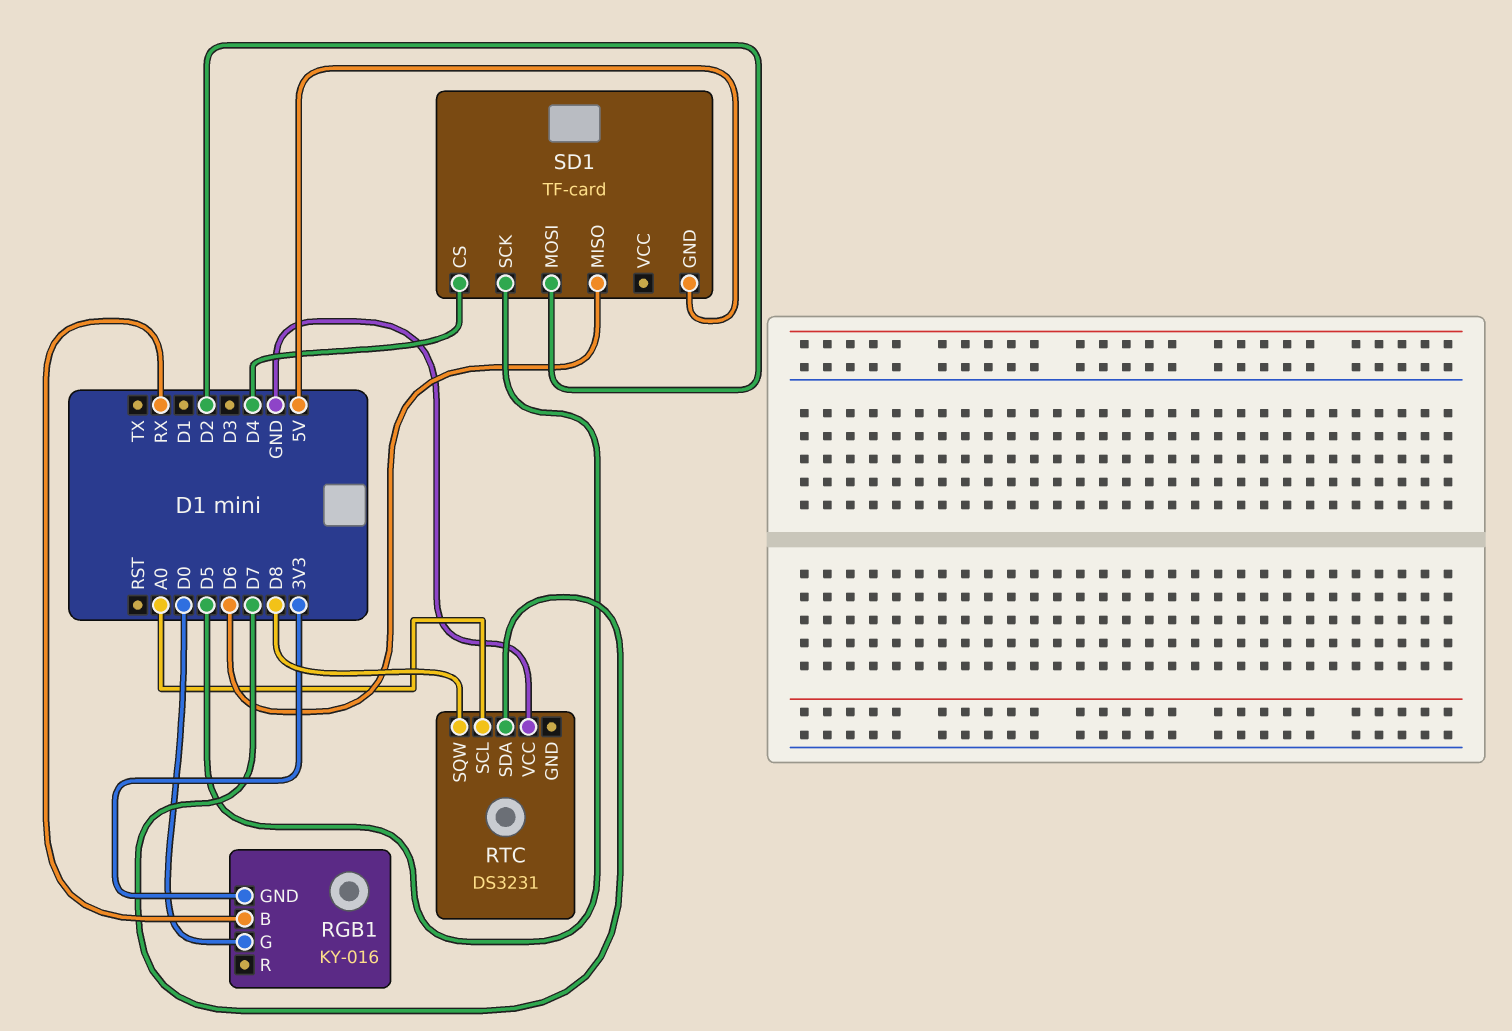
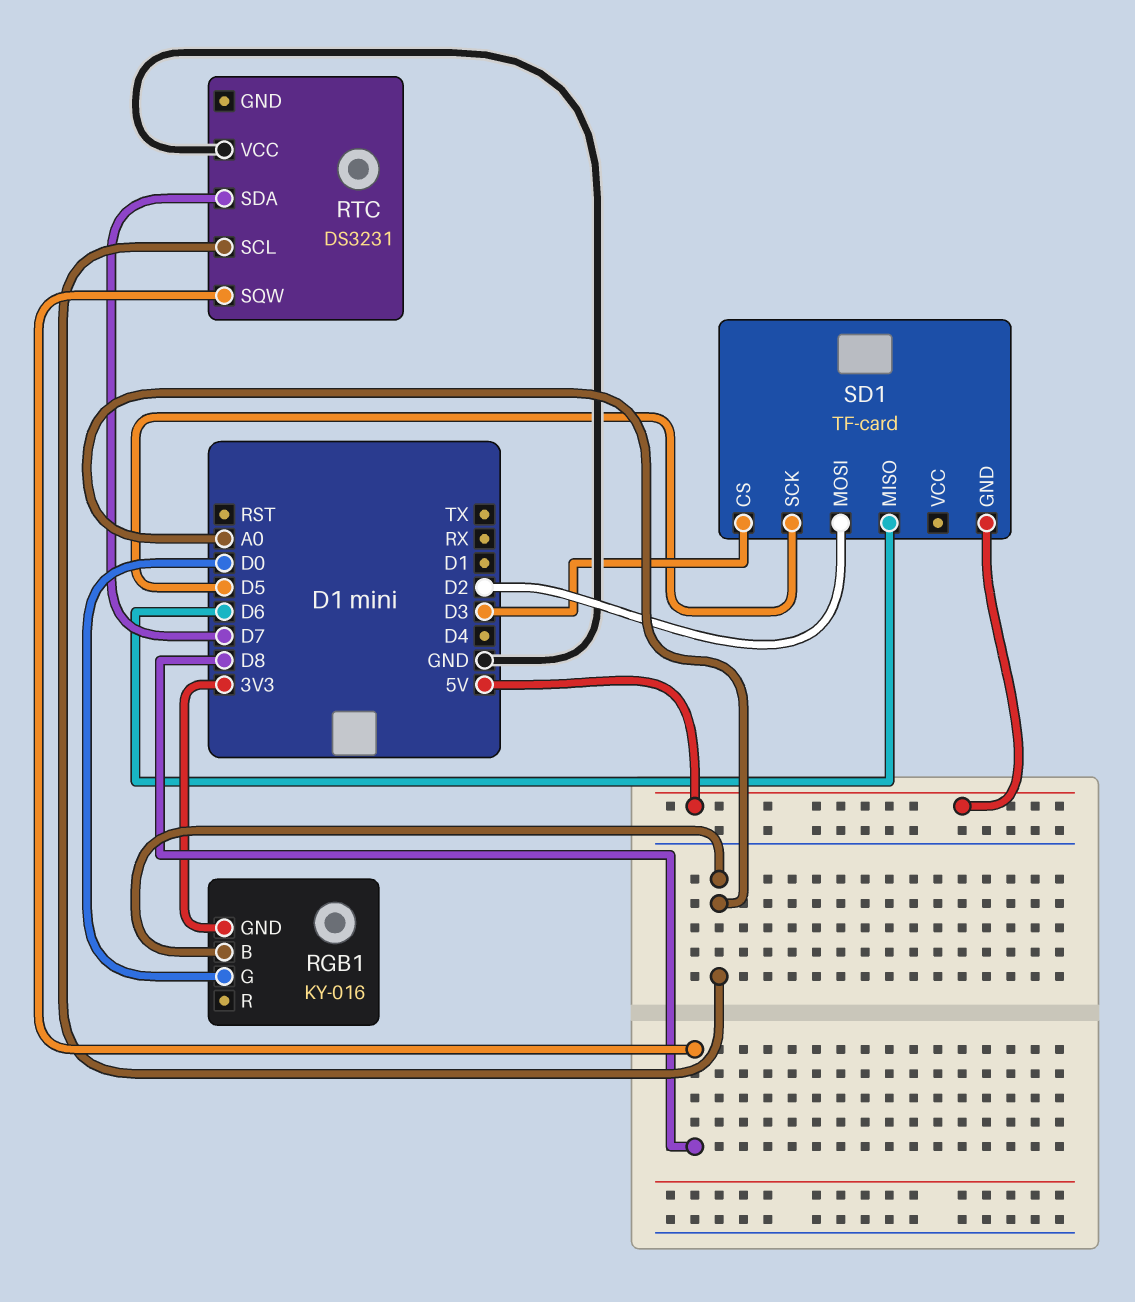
RGB1 pin B: RX -> A0
SD1 pin CS: D4 -> D3

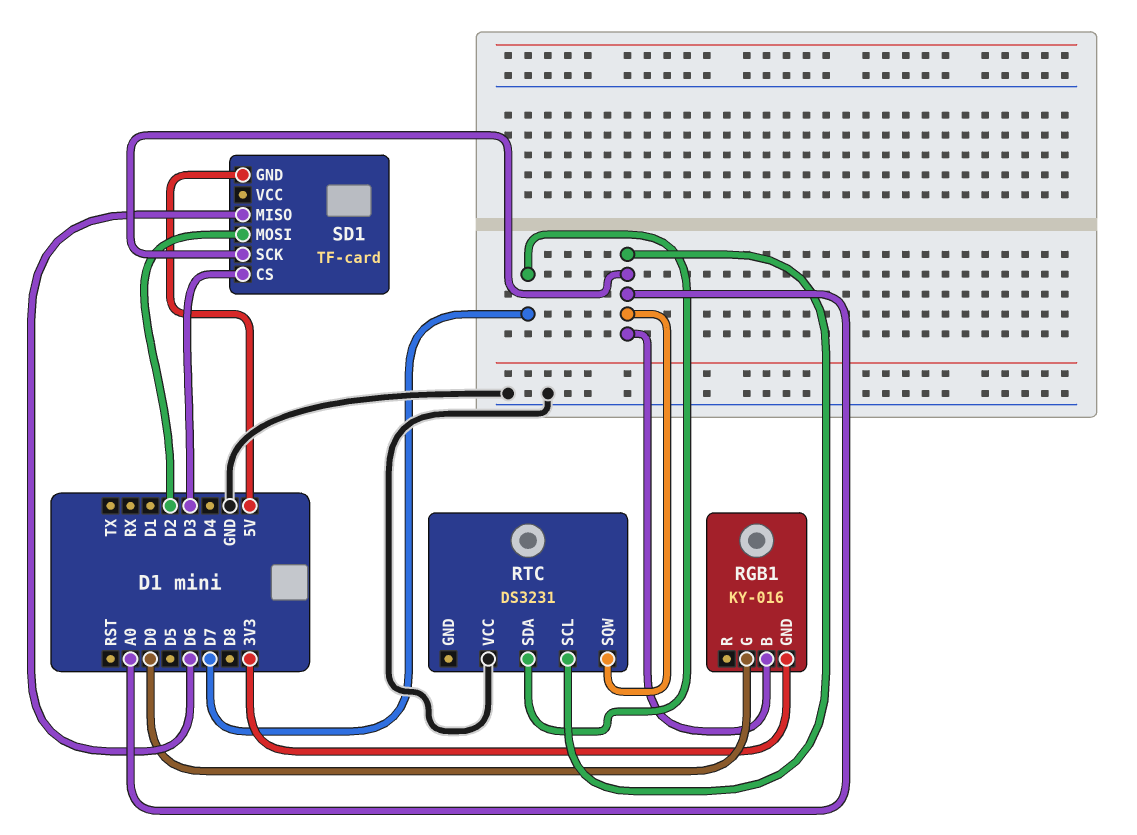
RTC pin SQW: D8 -> A0
SD1 pin SCK: D5 -> A0

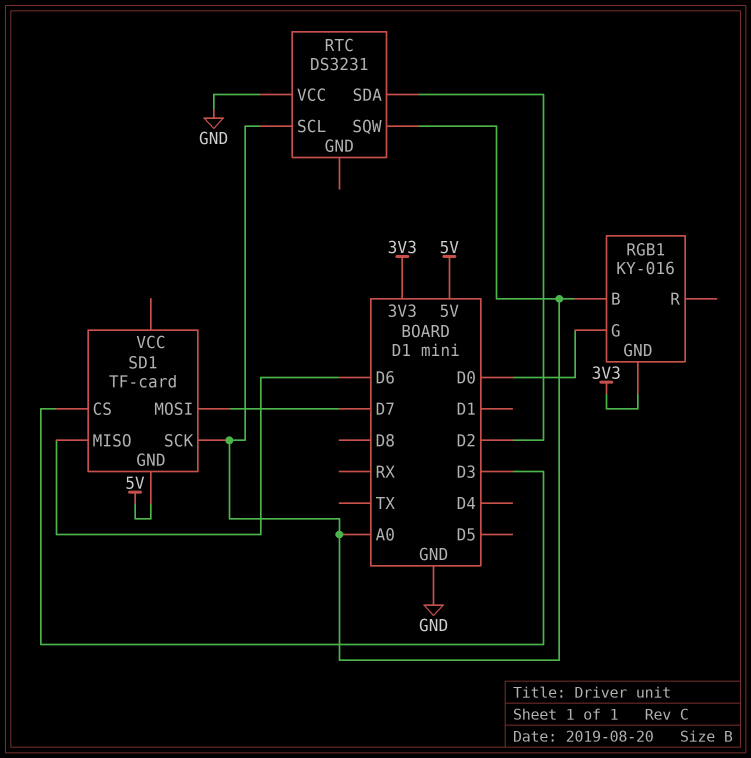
RTC pin SDA: D7 -> D2
SD1 pin MOSI: D2 -> D7

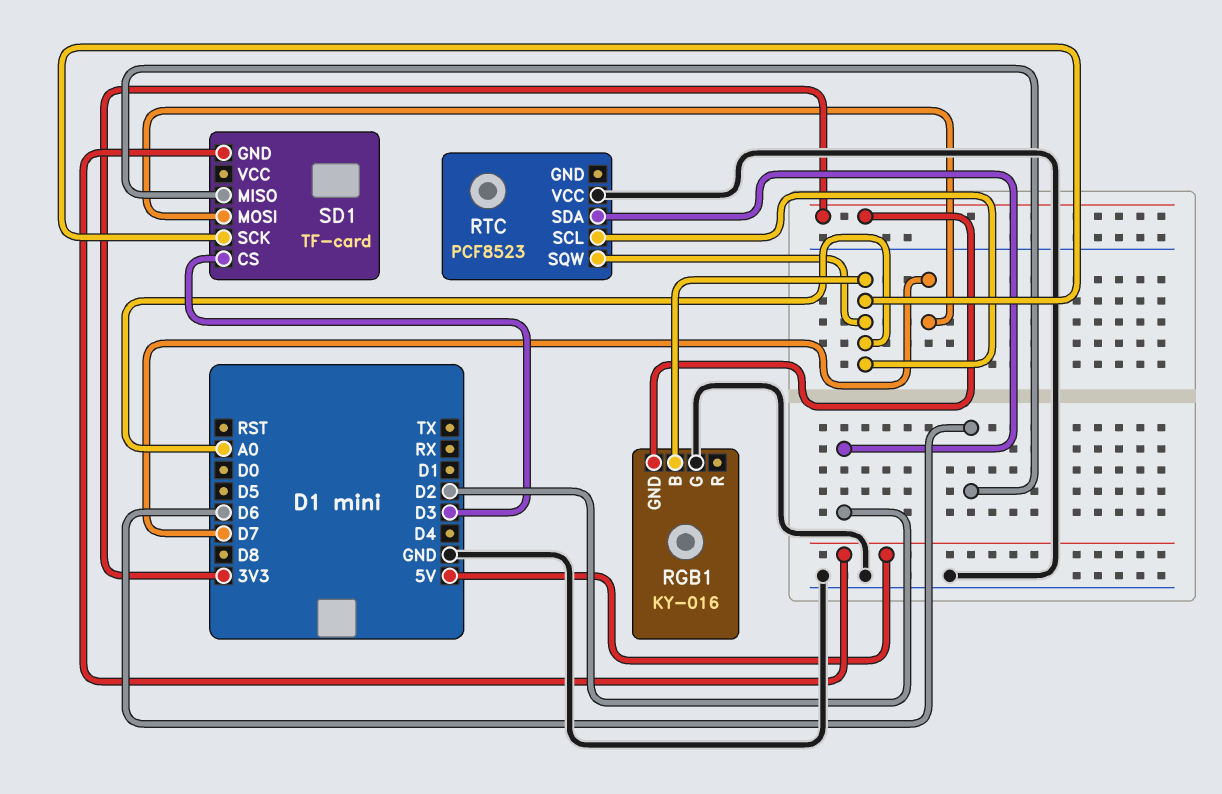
RGB1 pin G: D0 -> GND
RTC: DS3231 -> PCF8523

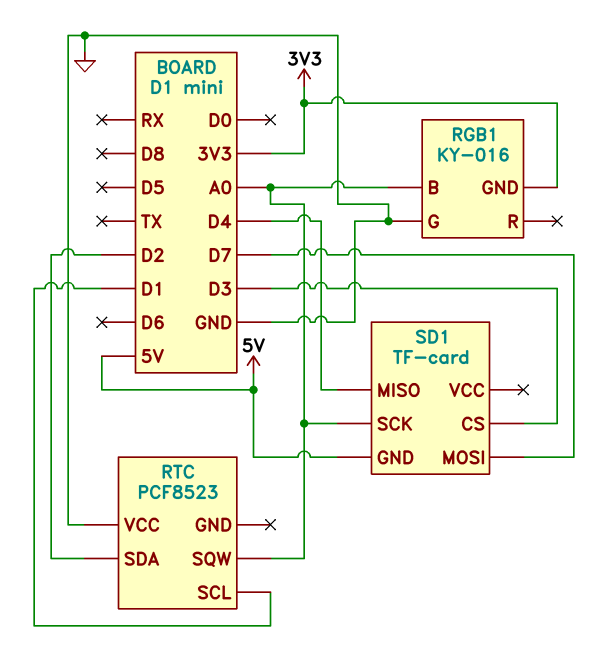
RTC pin SCL: A0 -> D1
SD1 pin MISO: D6 -> D4

